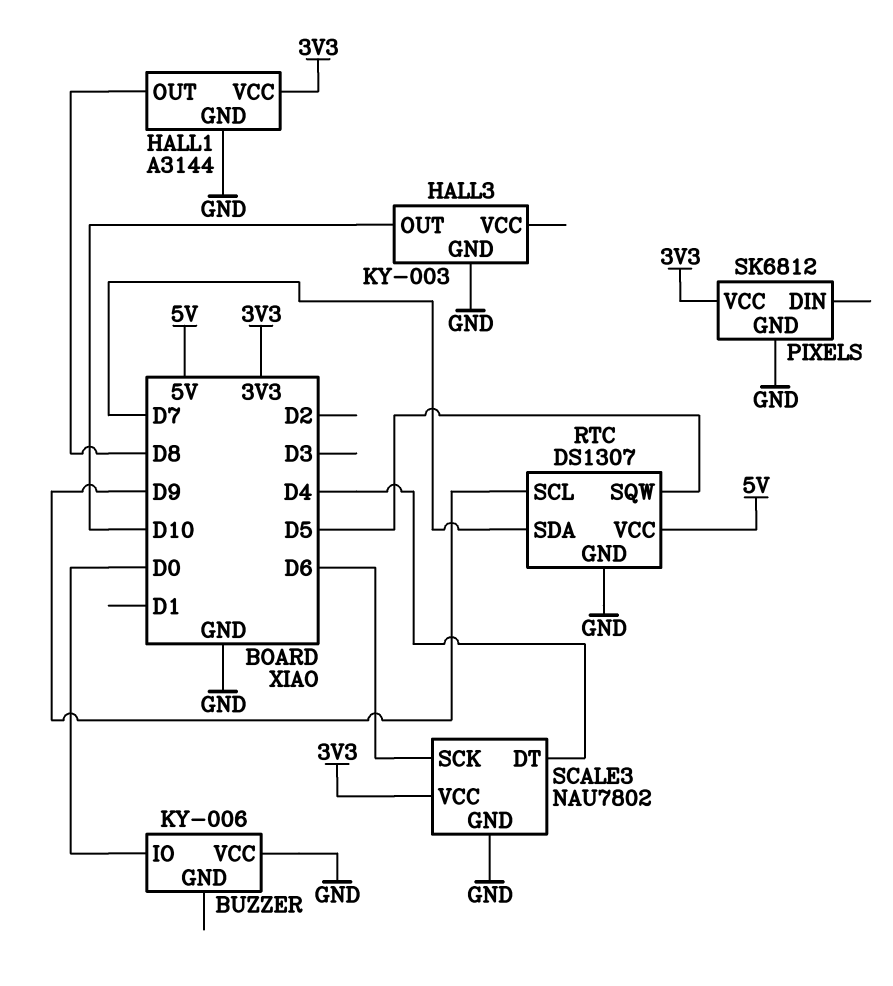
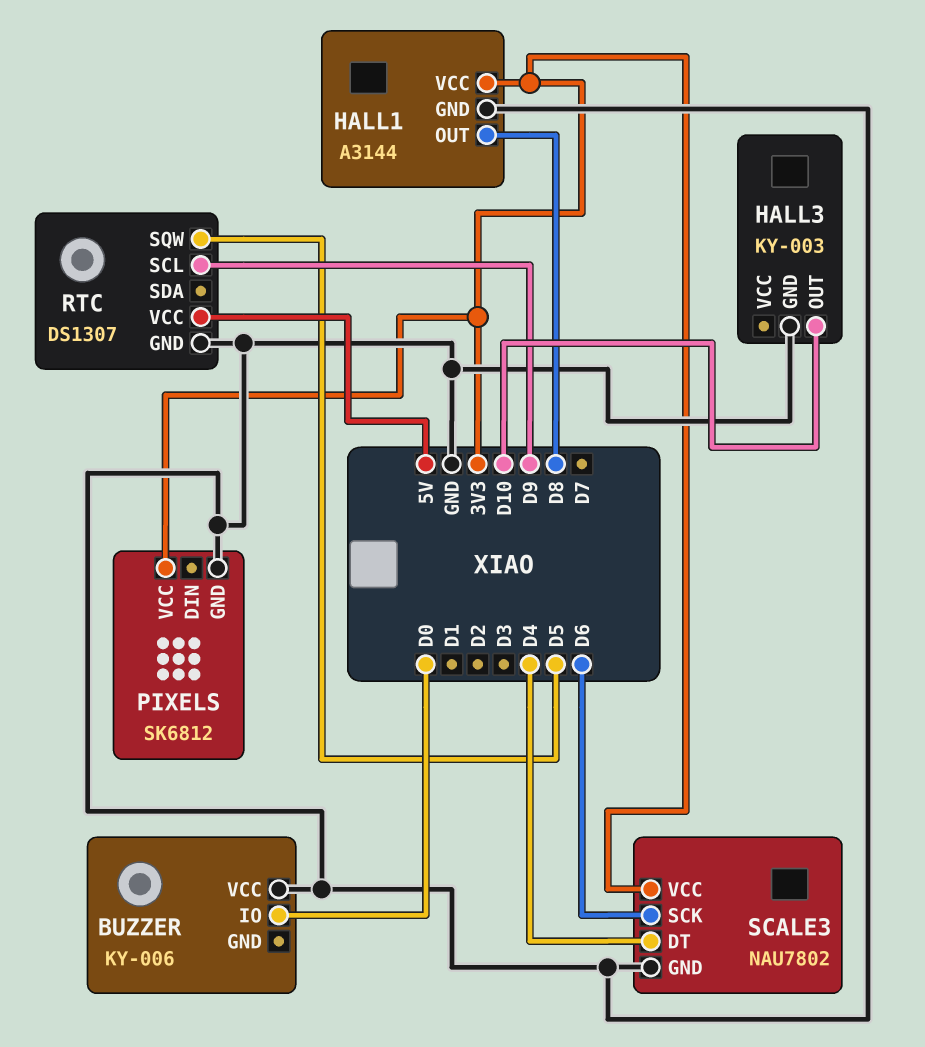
RTC pin SDA: D7 -> none

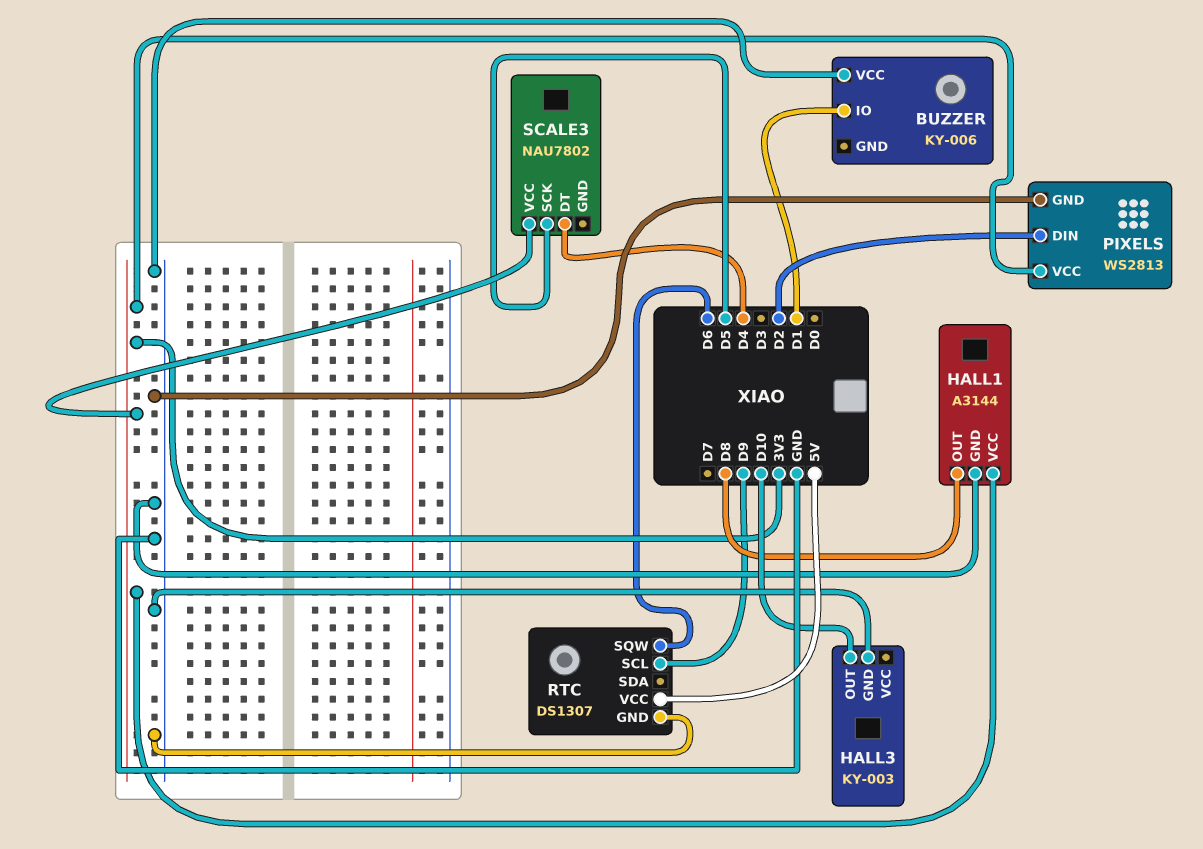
BUZZER pin IO: D0 -> D1
PIXELS: SK6812 -> WS2813
PIXELS pin DIN: none -> D2
RTC pin SQW: D5 -> D6
SCALE3 pin GND: GND -> none
SCALE3 pin SCK: D6 -> D5

